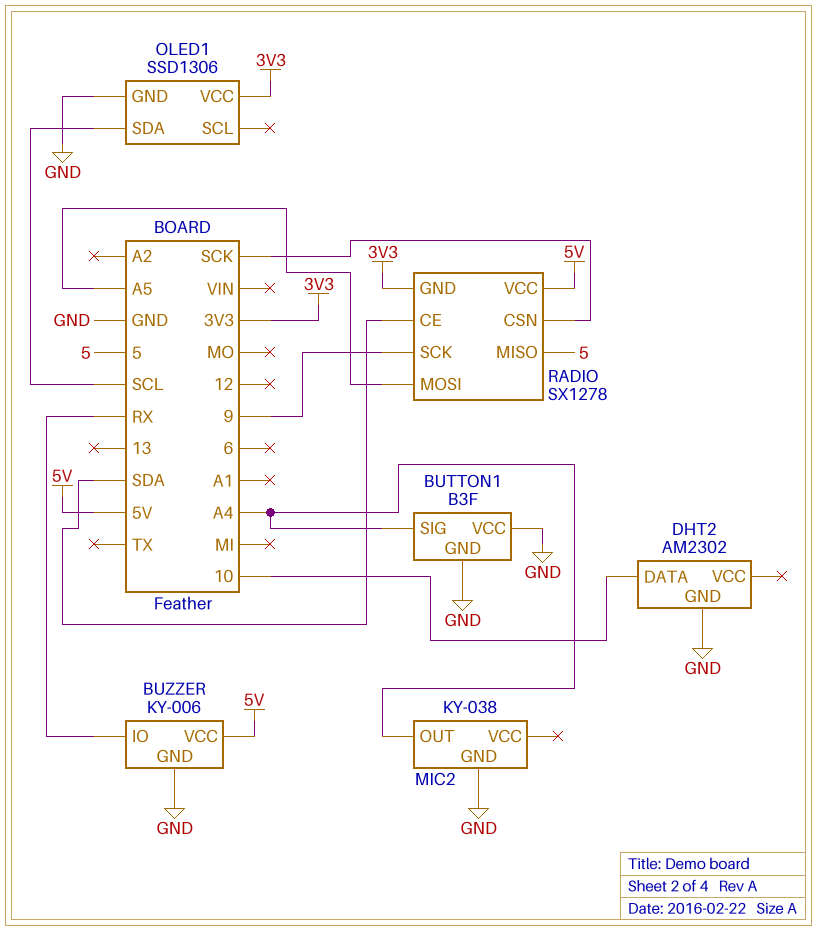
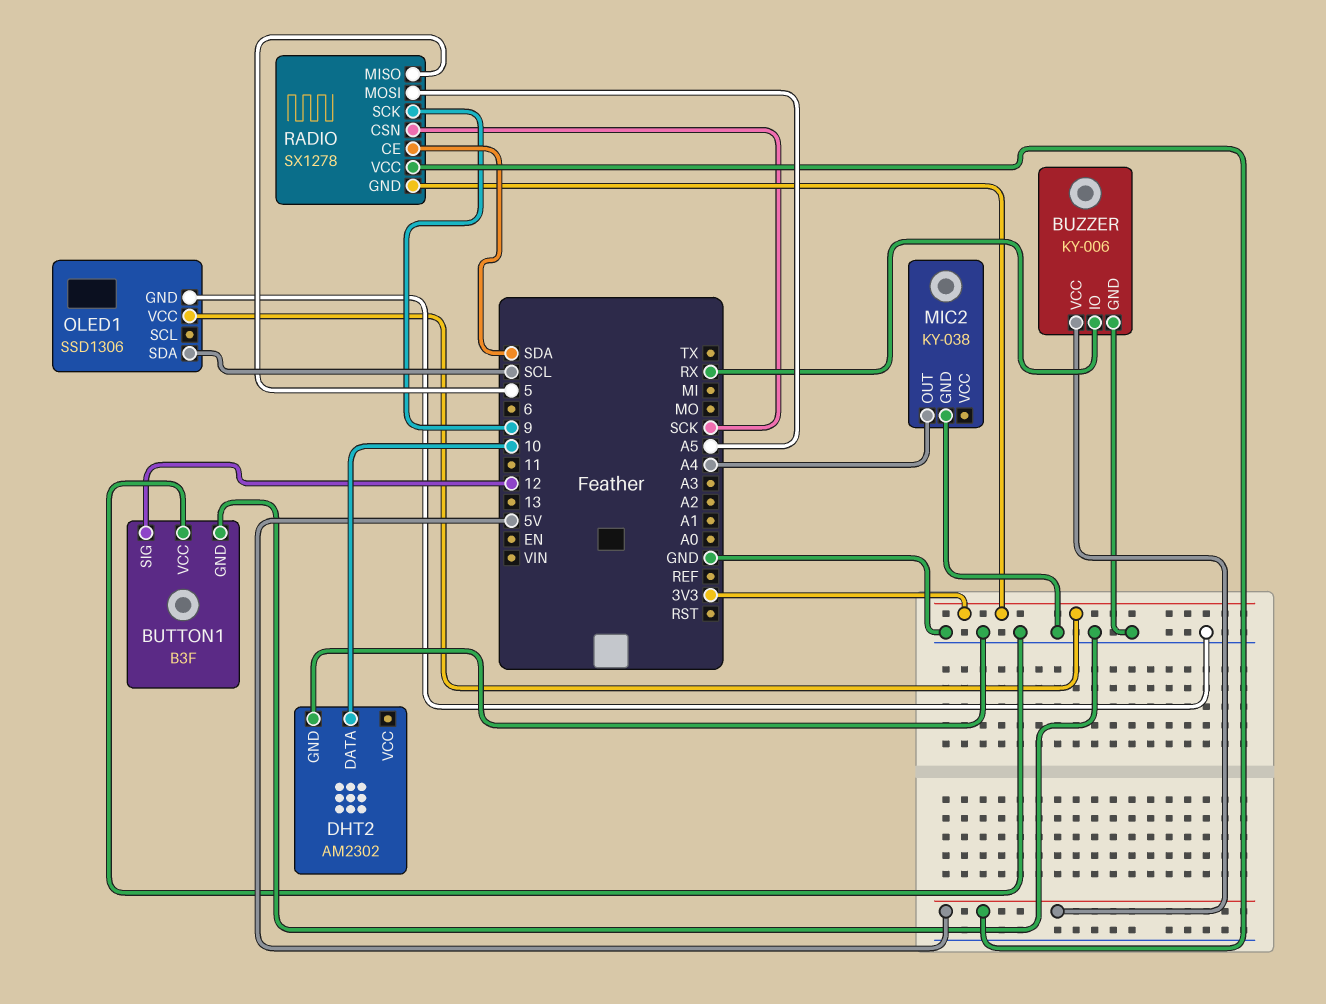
BUTTON1 pin SIG: A4 -> 12

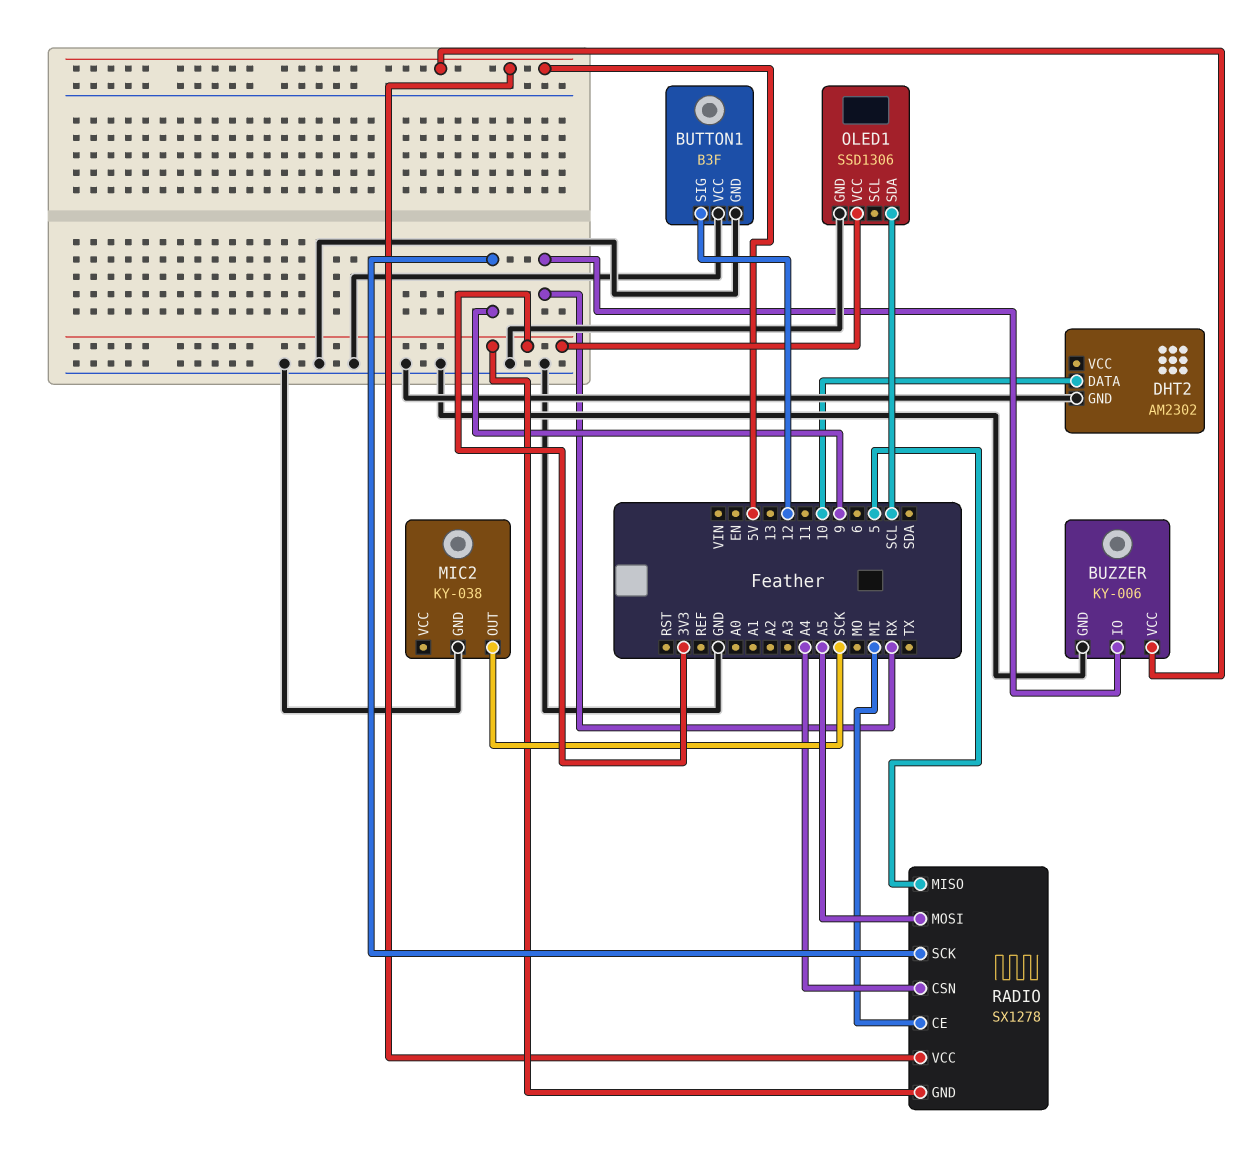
MIC2 pin OUT: A4 -> SCK
RADIO pin CE: SDA -> MI
RADIO pin CSN: SCK -> A4

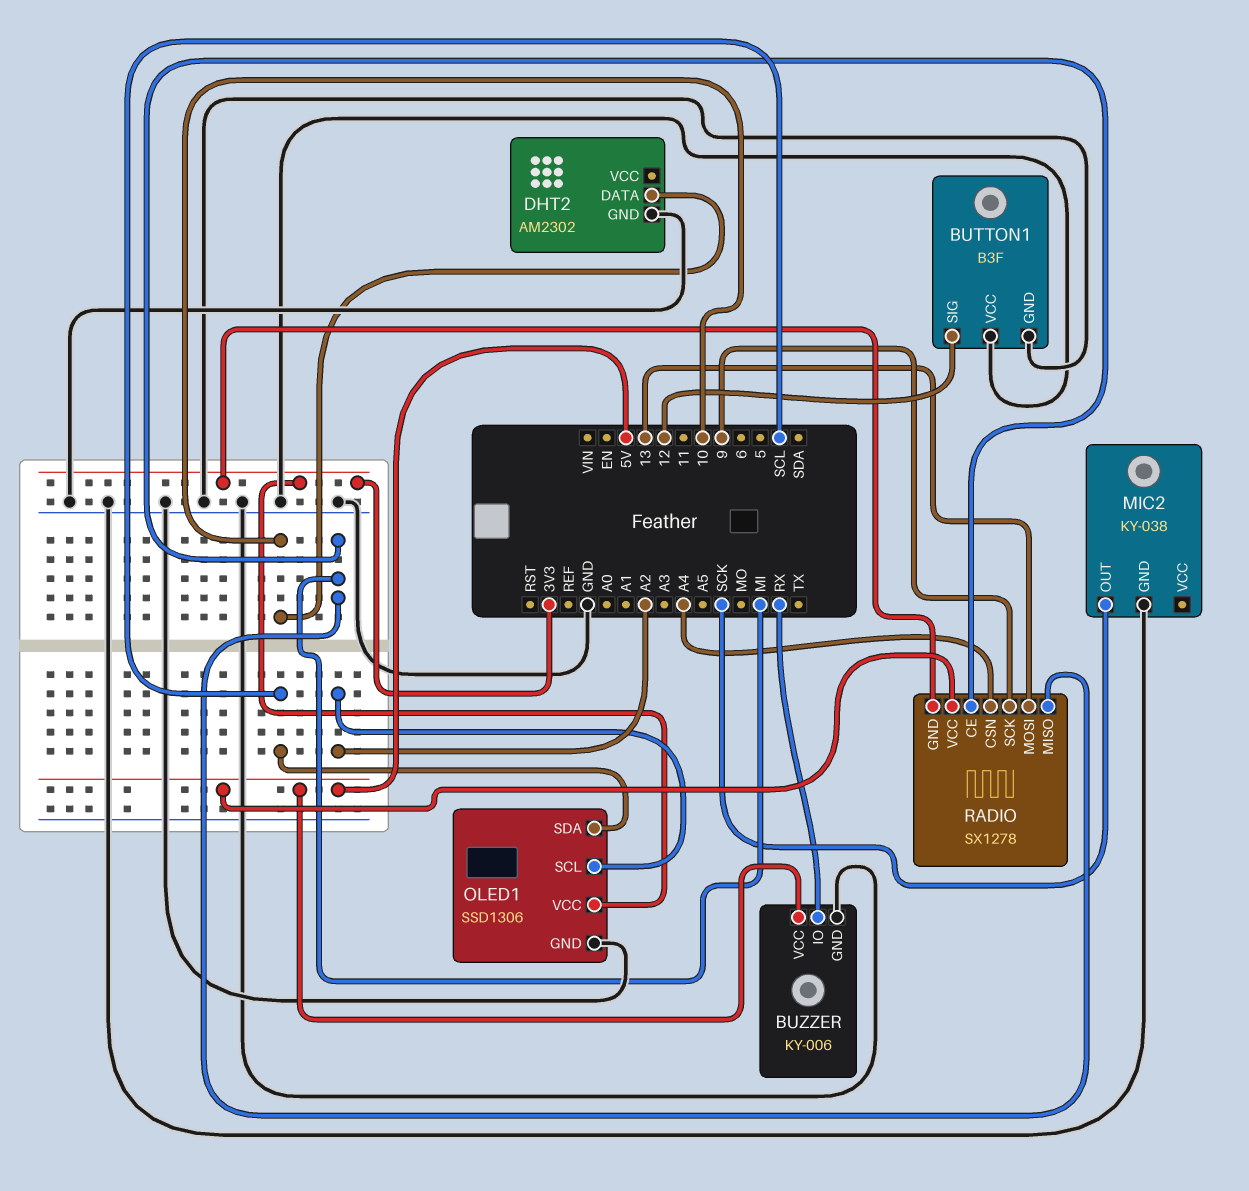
OLED1 pin SCL: none -> A2
RADIO pin MISO: 5 -> MI
RADIO pin MOSI: A5 -> 13

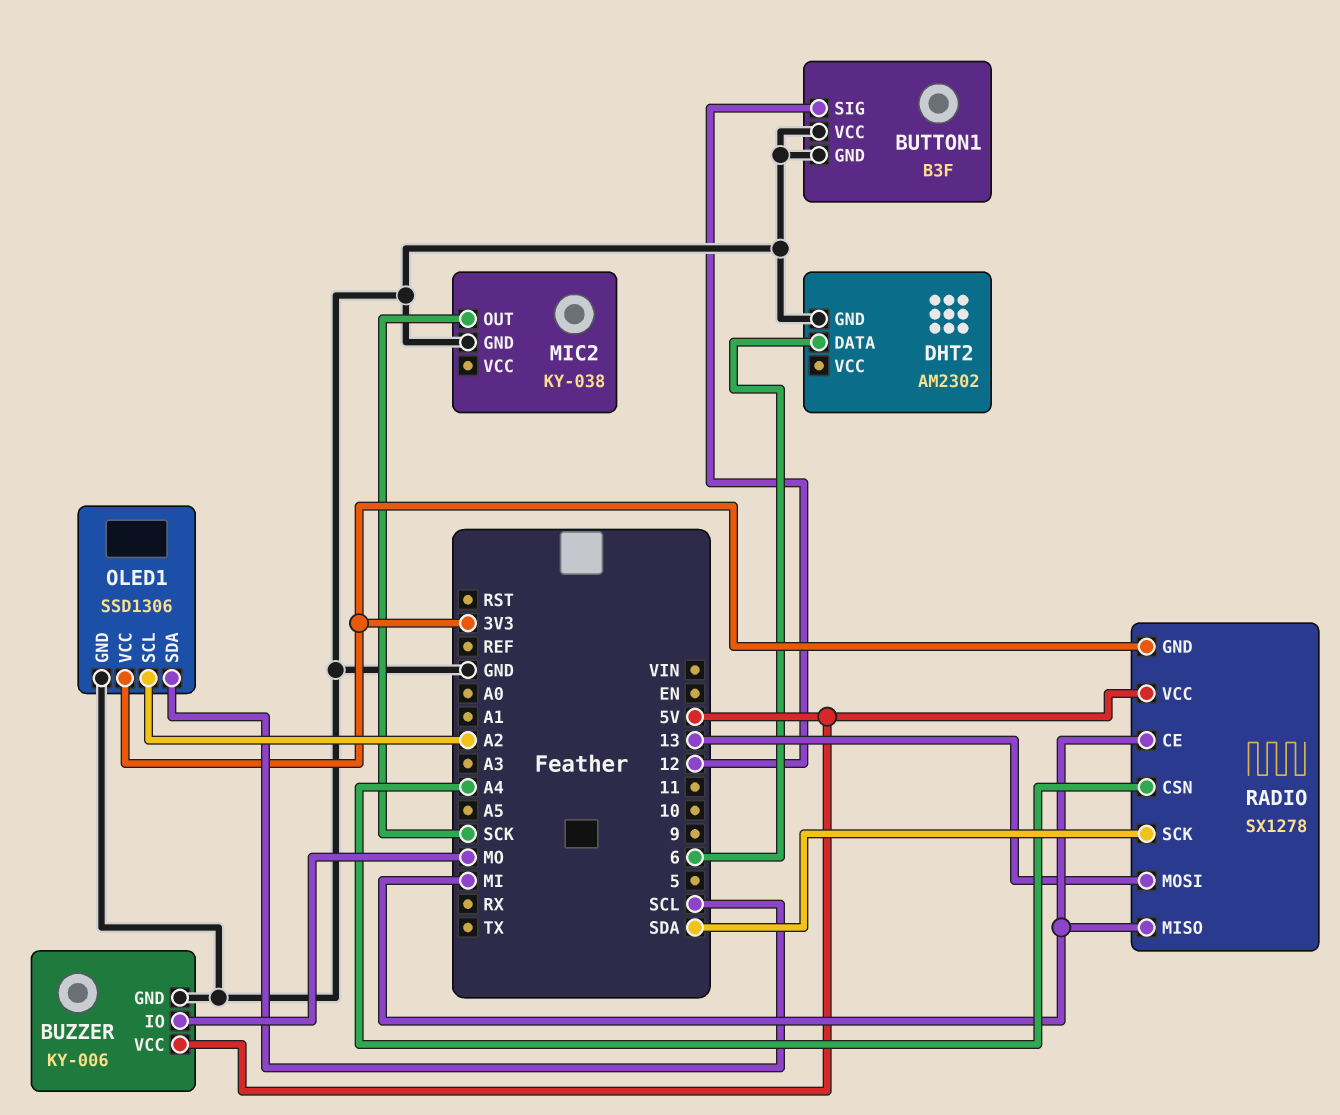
BUZZER pin IO: RX -> MO
DHT2 pin DATA: 10 -> 6
RADIO pin SCK: 9 -> SDA

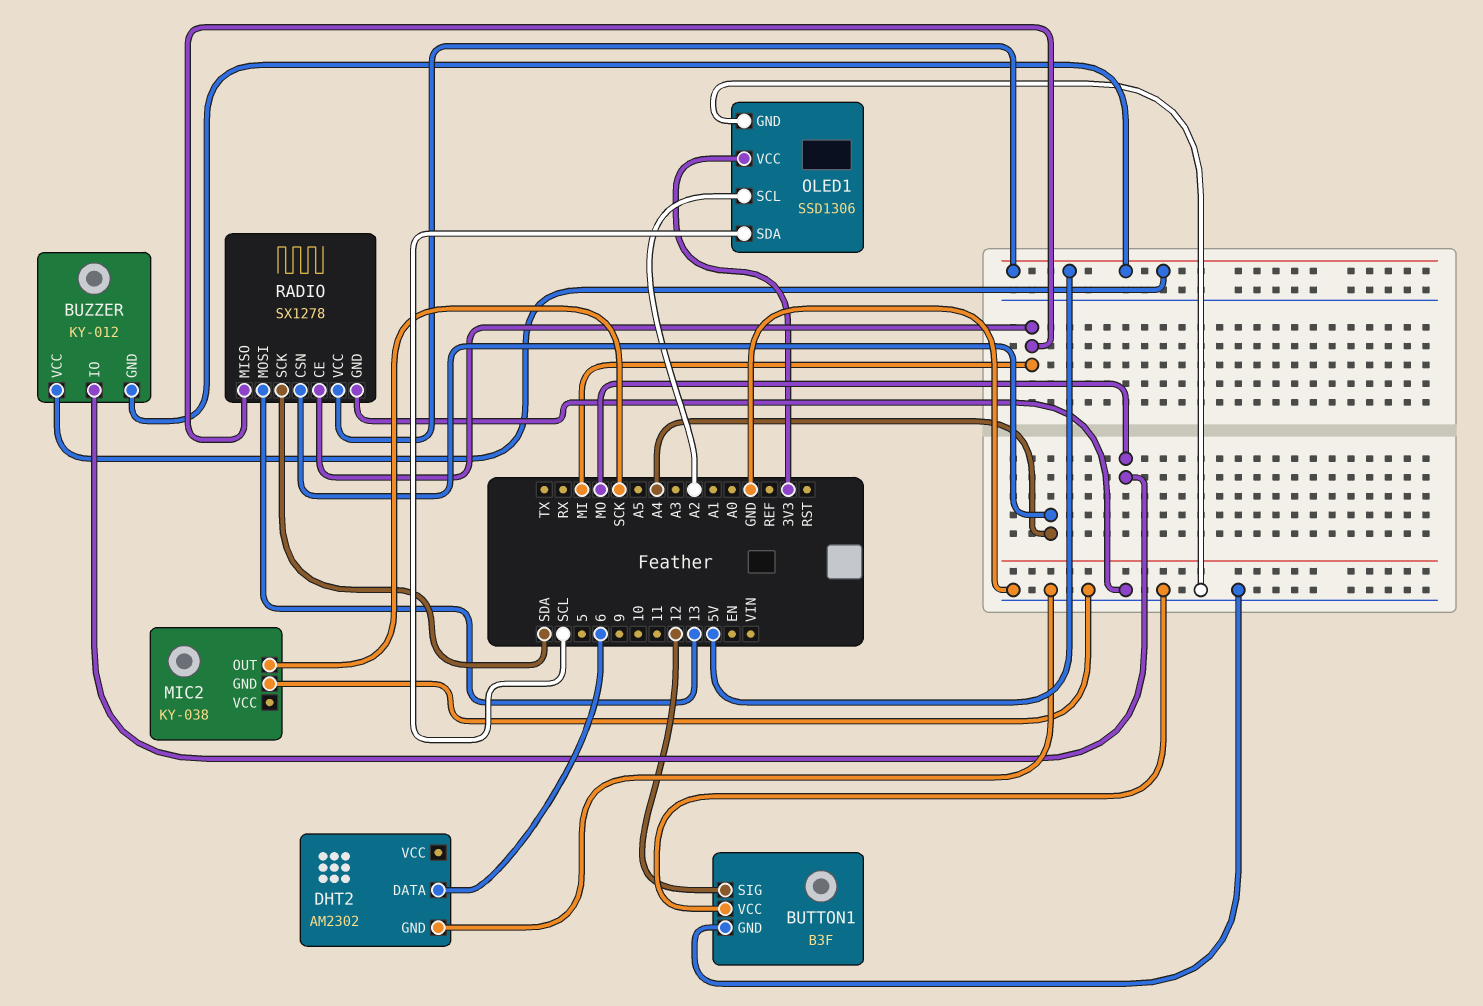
BUZZER: KY-006 -> KY-012
BUZZER pin GND: GND -> 5V
RADIO pin GND: 3V3 -> GND

